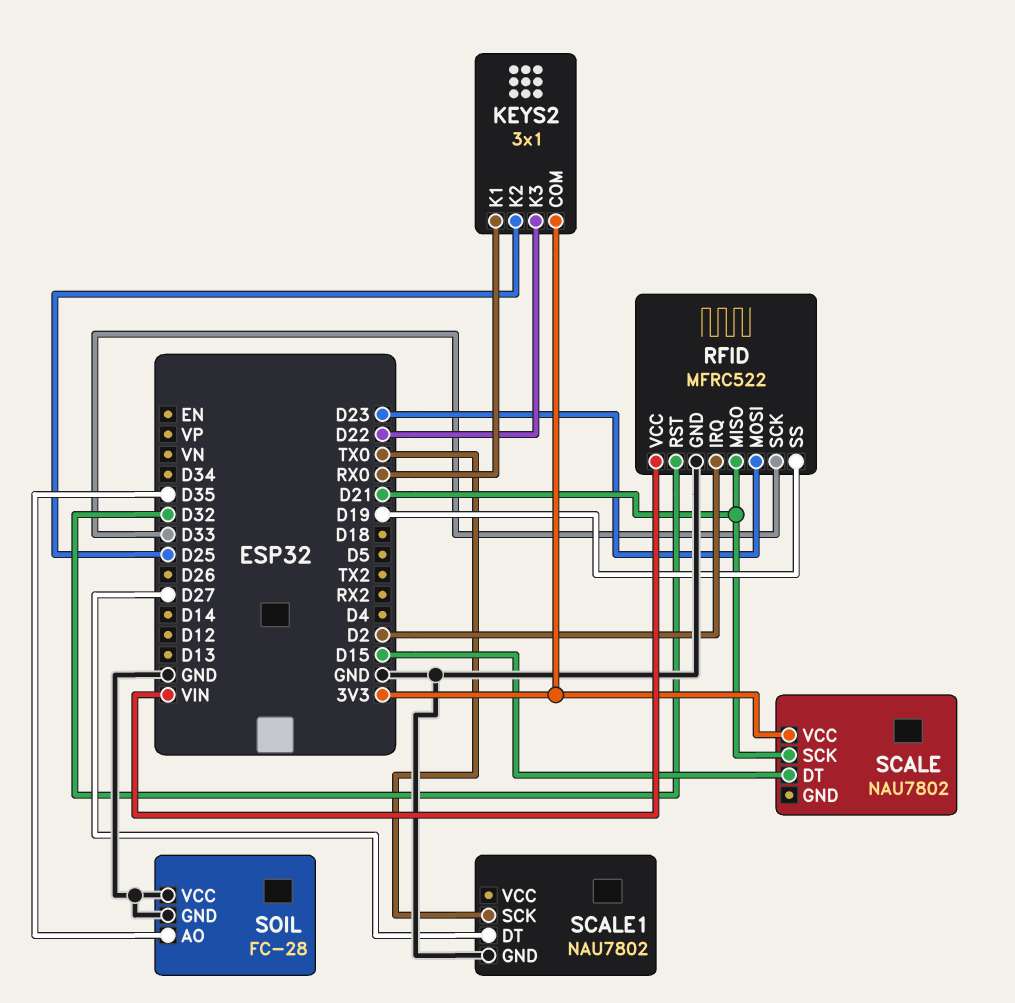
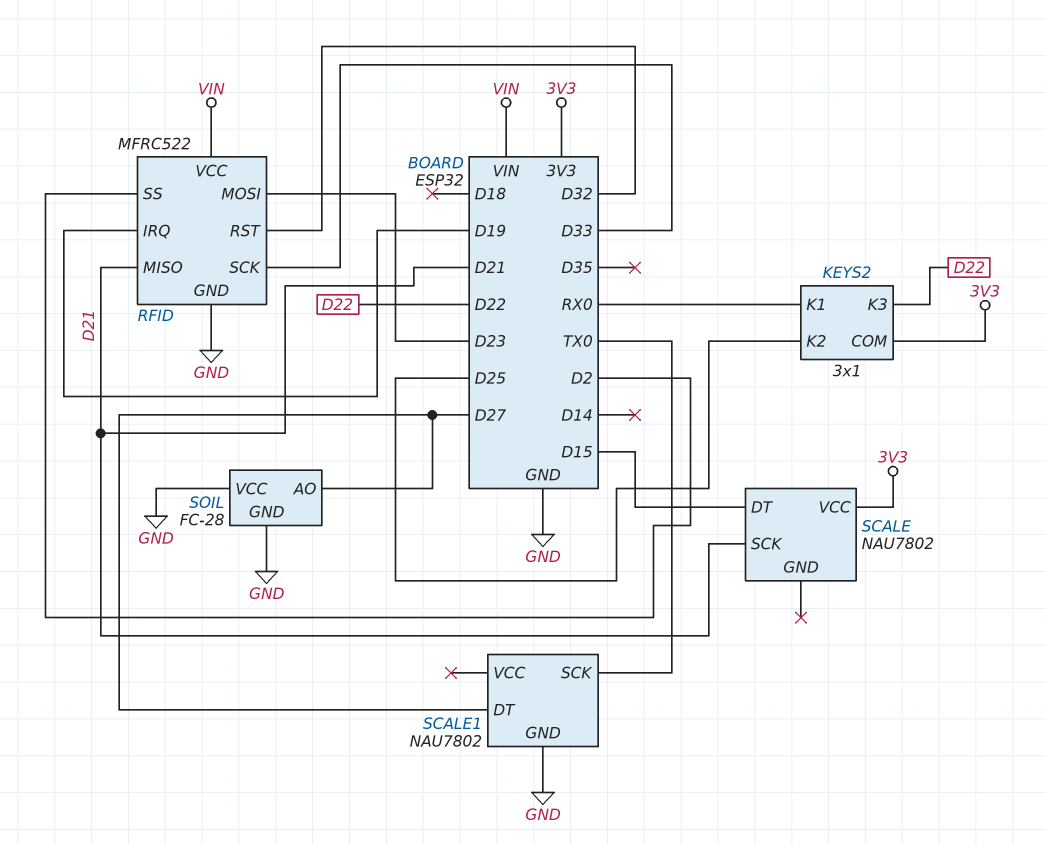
RFID pin IRQ: D2 -> D19
RFID pin SS: D19 -> D2
SOIL pin AO: D35 -> D27

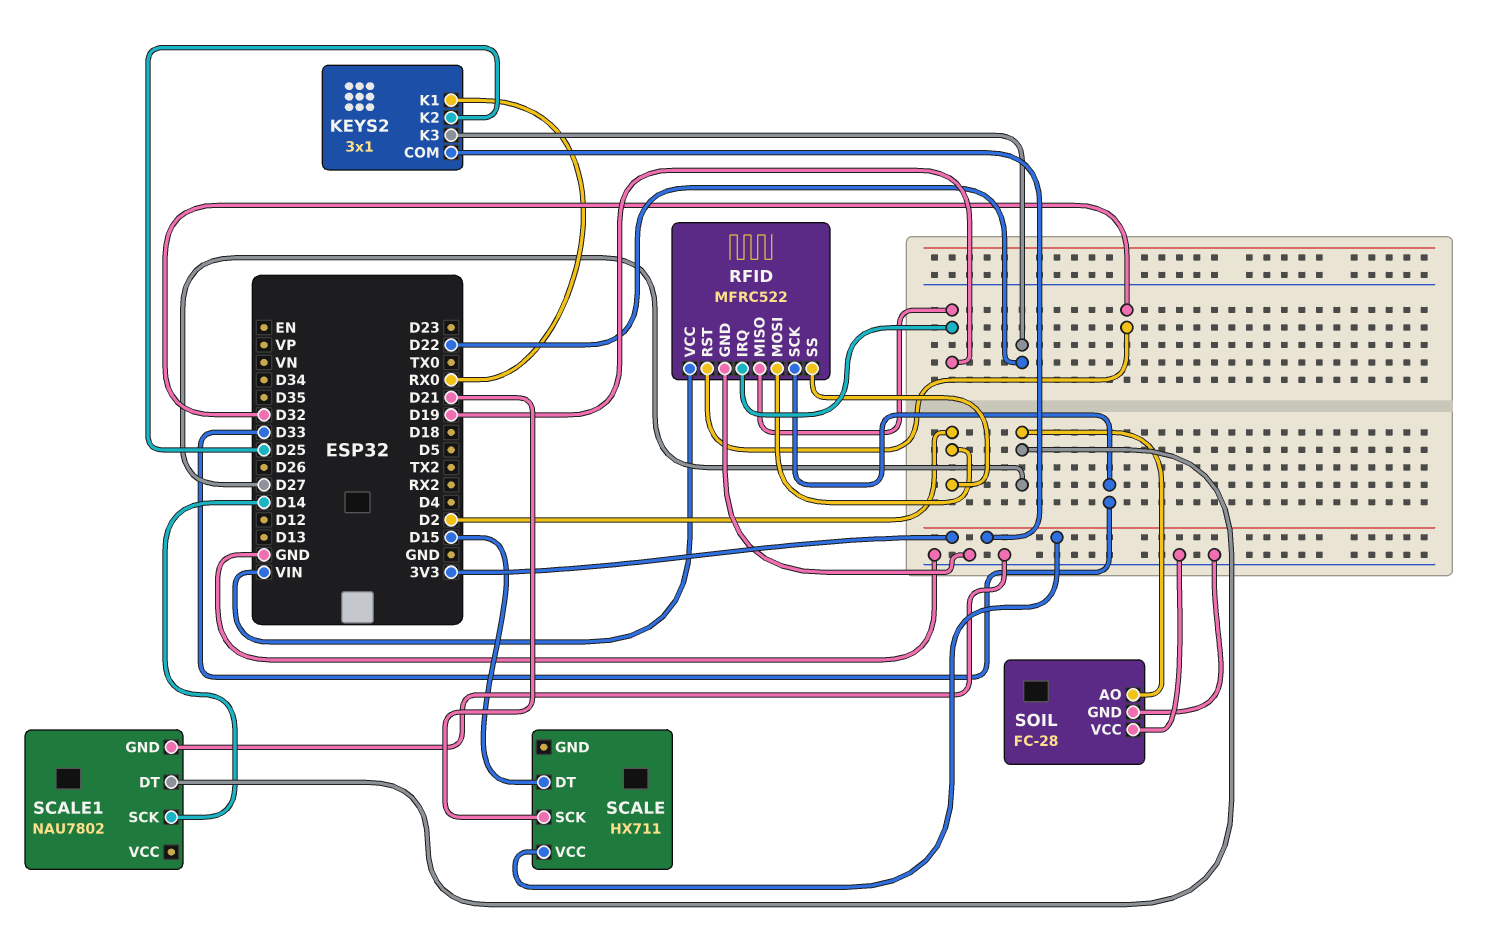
RFID pin MISO: D21 -> D19
RFID pin MOSI: D23 -> D2
SCALE: NAU7802 -> HX711
SCALE1 pin SCK: TX0 -> D14

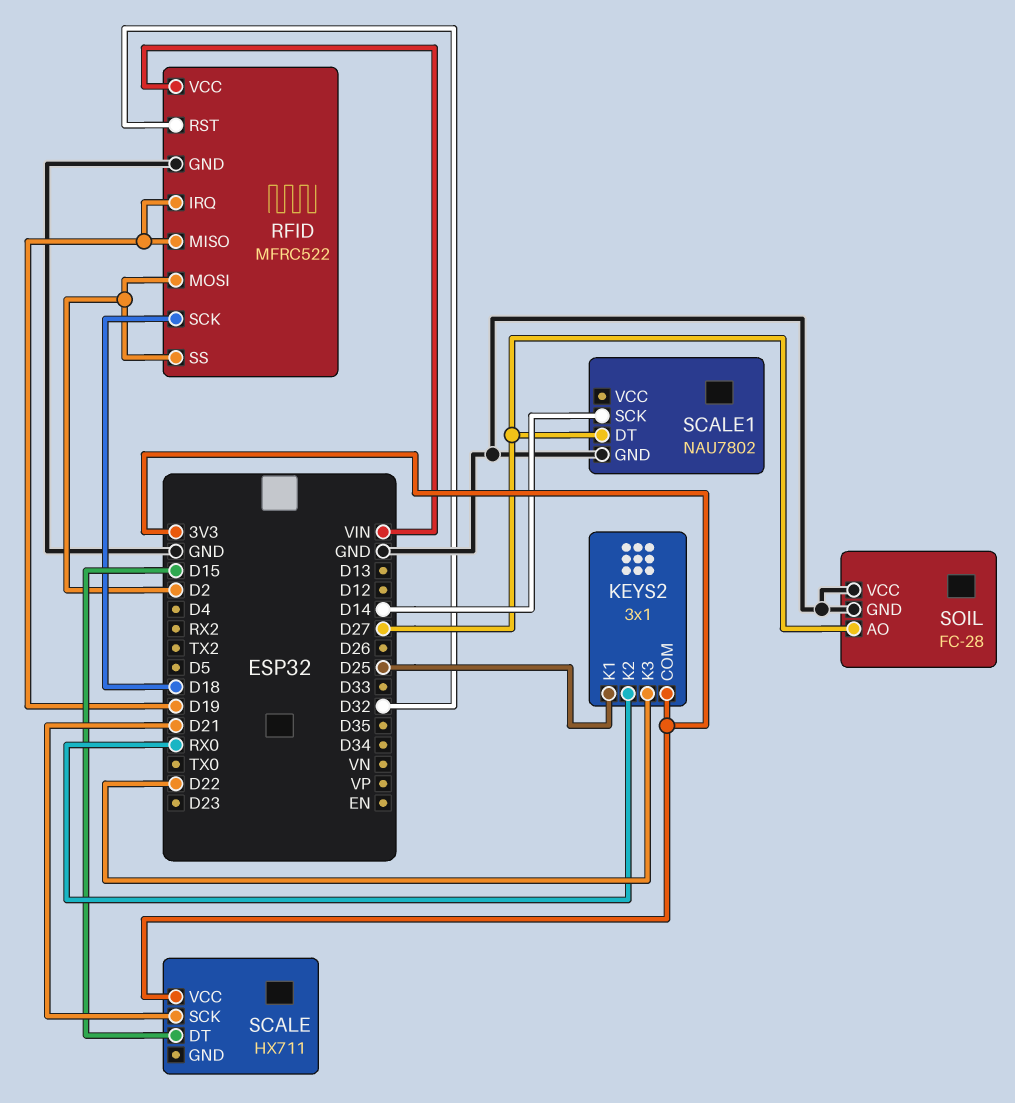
KEYS2 pin K1: RX0 -> D25
KEYS2 pin K2: D25 -> RX0
RFID pin SCK: D33 -> D18

